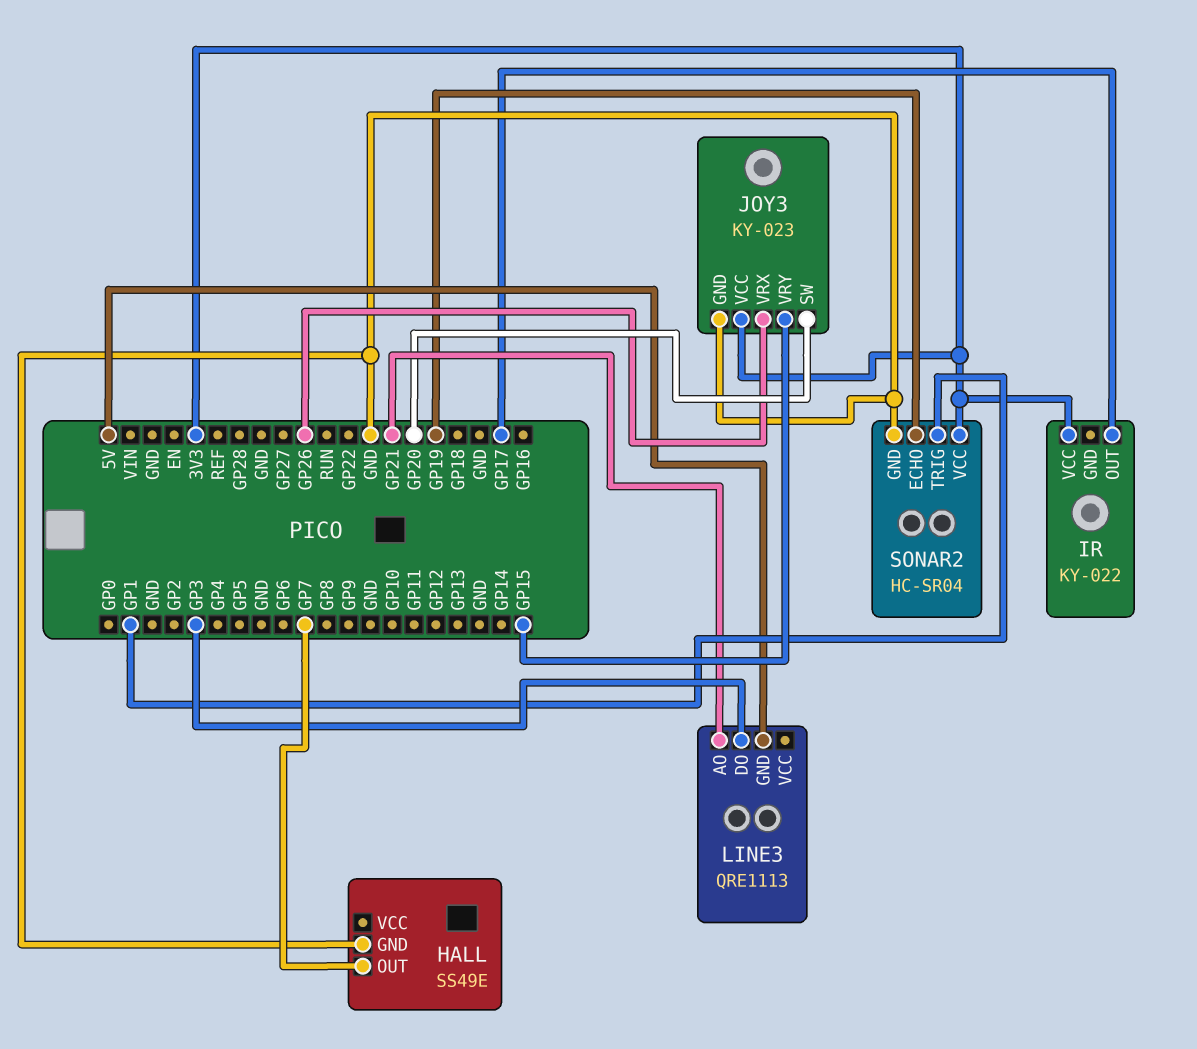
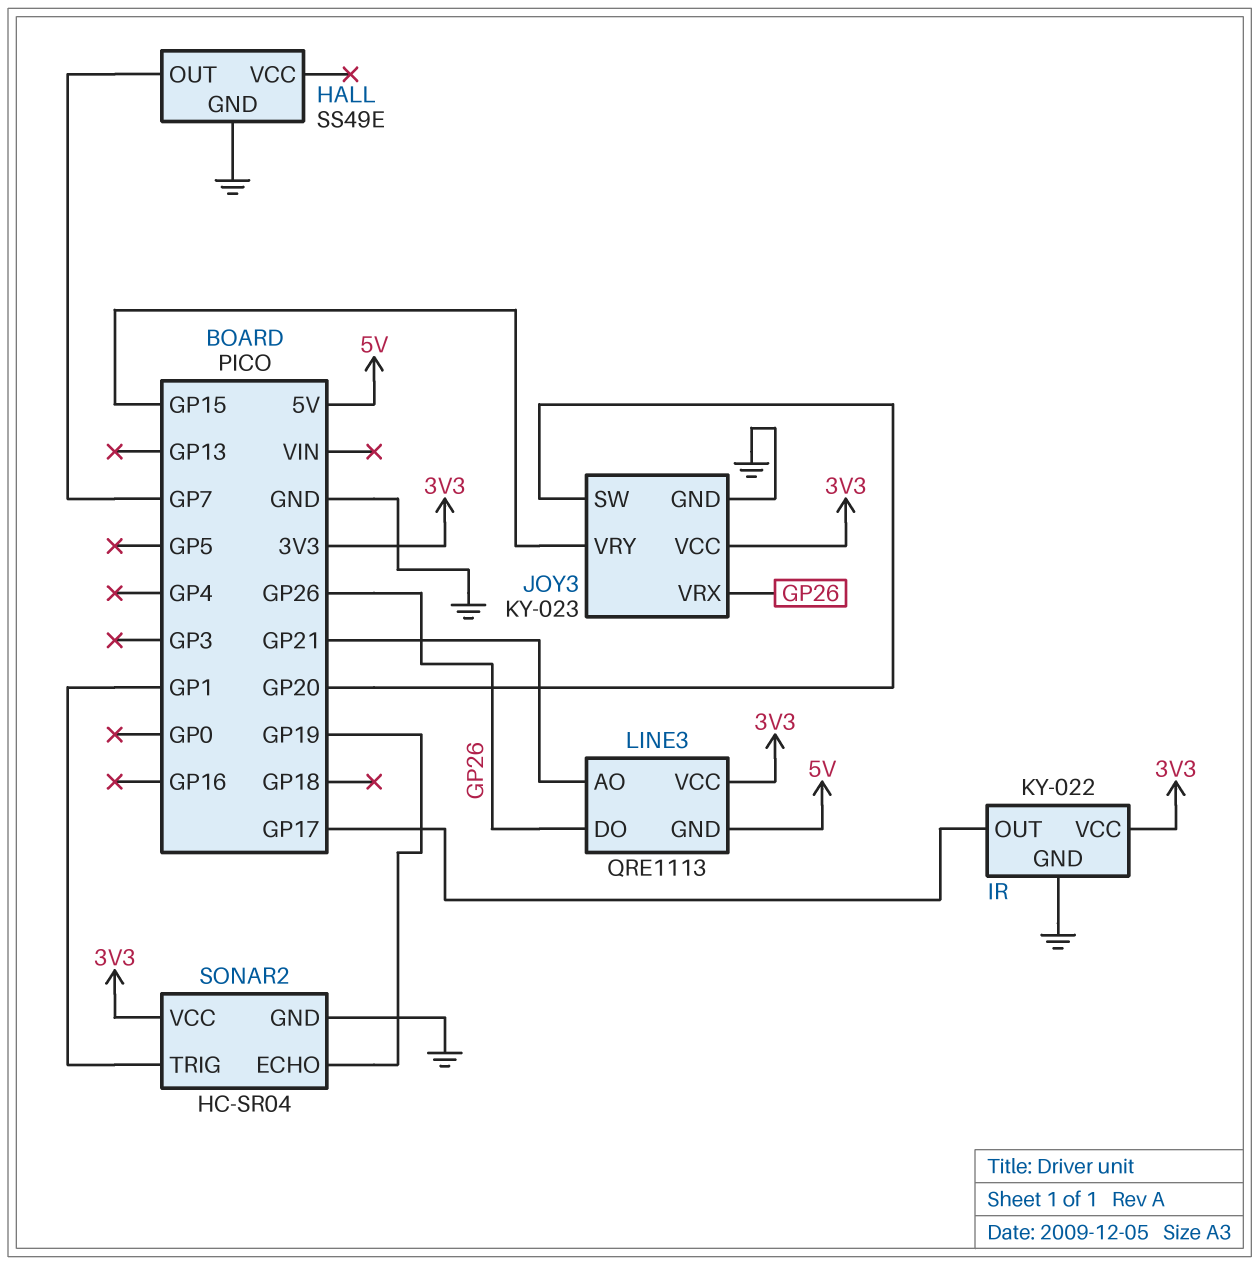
IR pin GND: none -> GND
LINE3 pin DO: GP3 -> GP26
LINE3 pin VCC: none -> 3V3

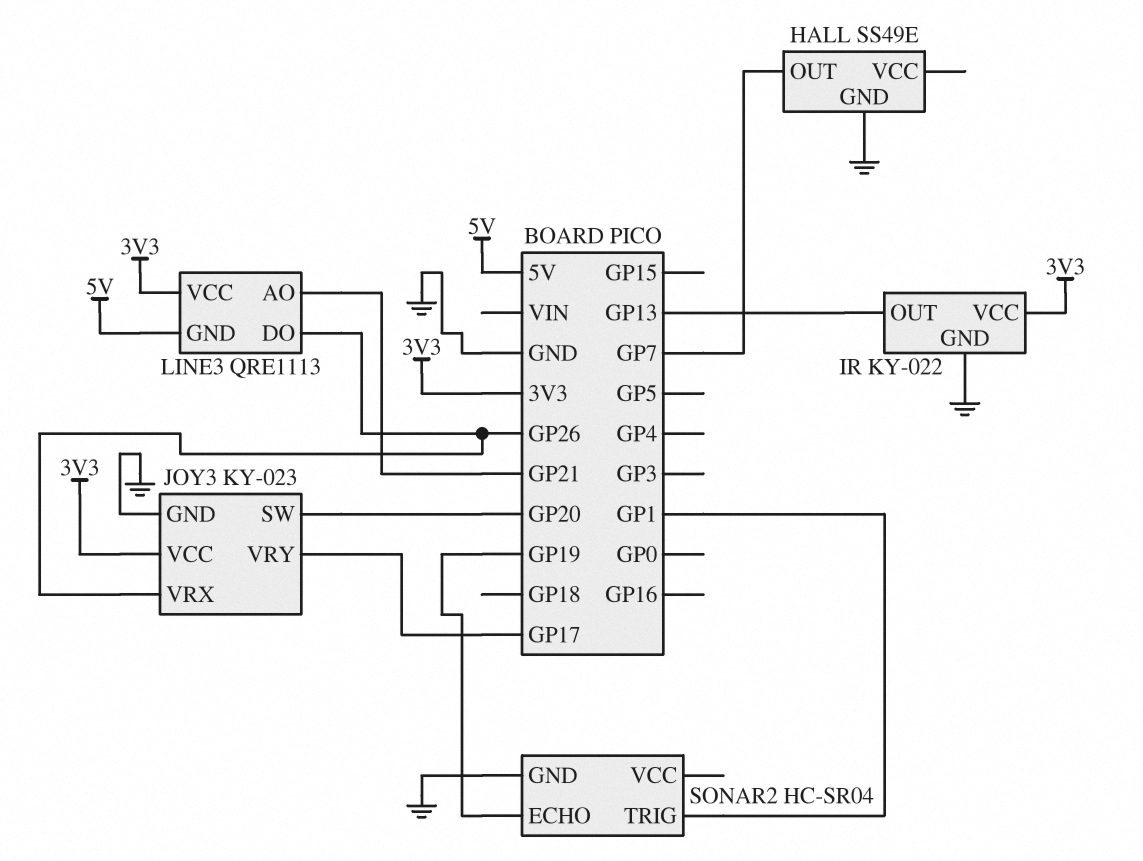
IR pin OUT: GP17 -> GP13
JOY3 pin VRY: GP15 -> GP17
SONAR2 pin VCC: 3V3 -> none

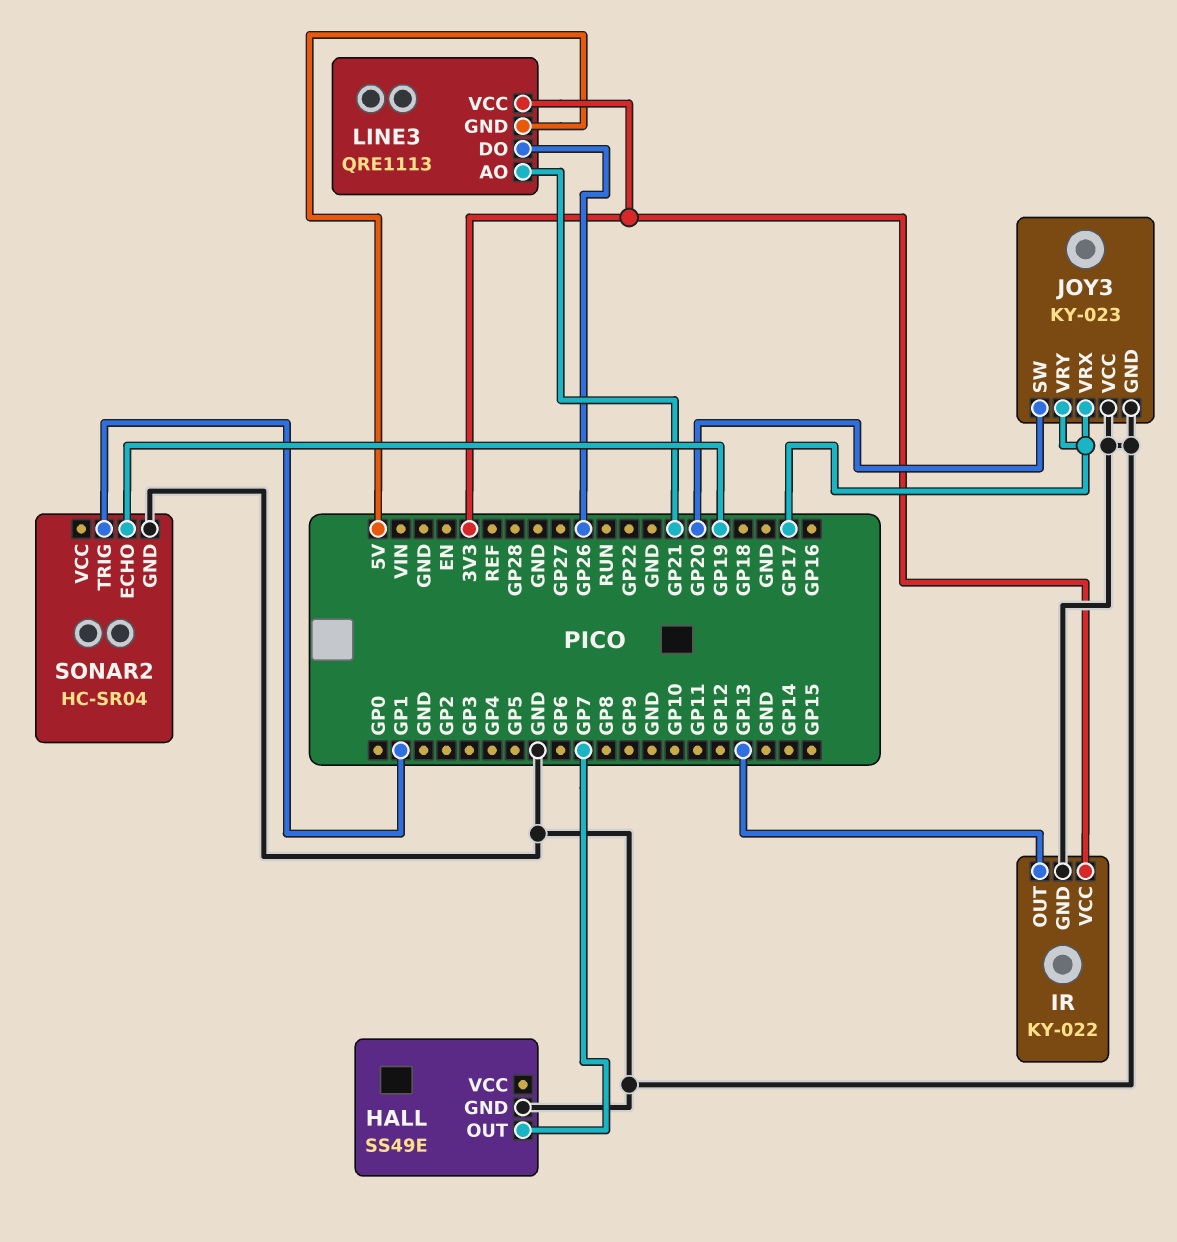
JOY3 pin VCC: 3V3 -> GND
JOY3 pin VRX: GP26 -> GP17

